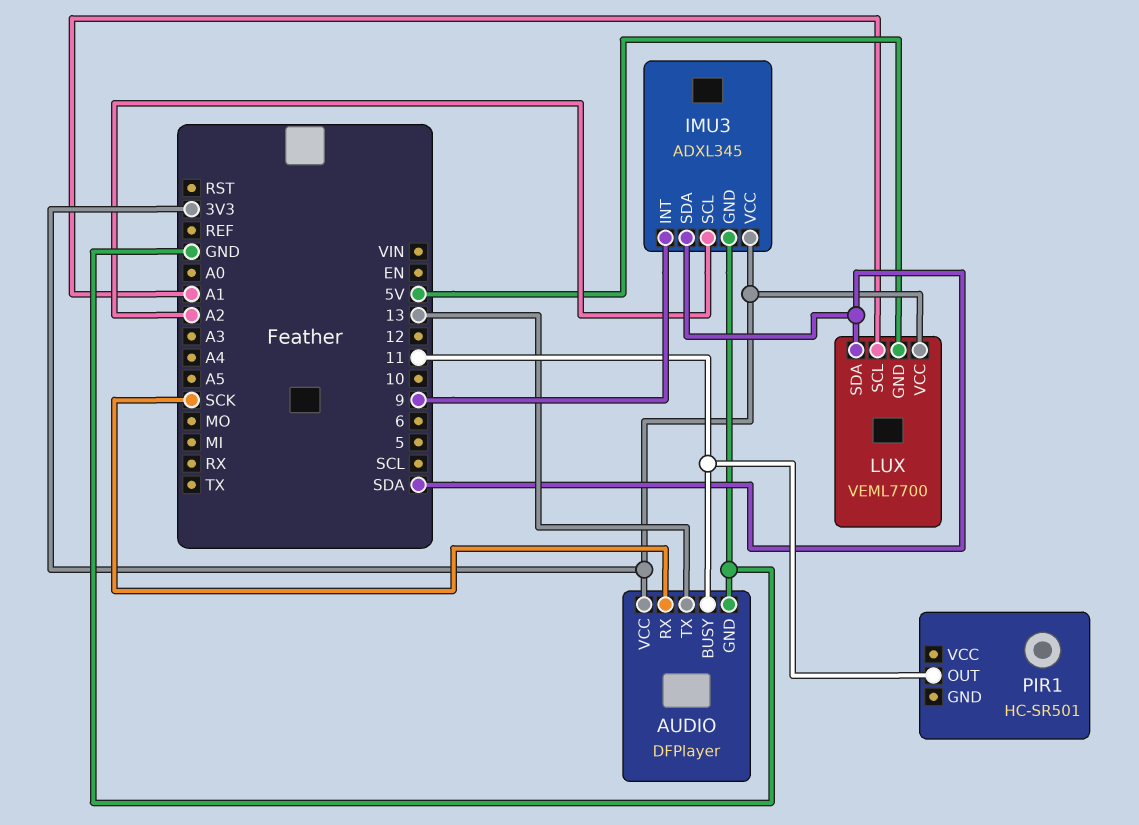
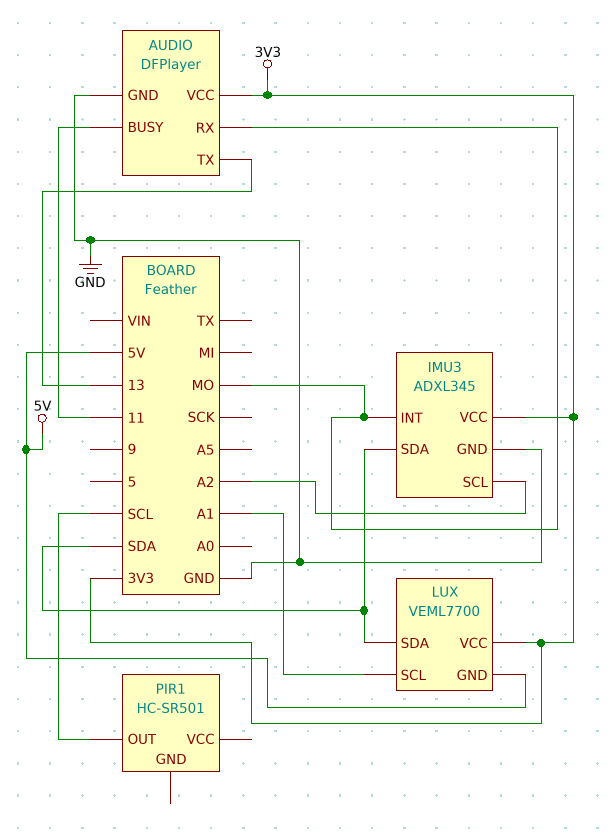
AUDIO pin RX: SCK -> MO
IMU3 pin INT: 9 -> MO
PIR1 pin OUT: 11 -> SCL

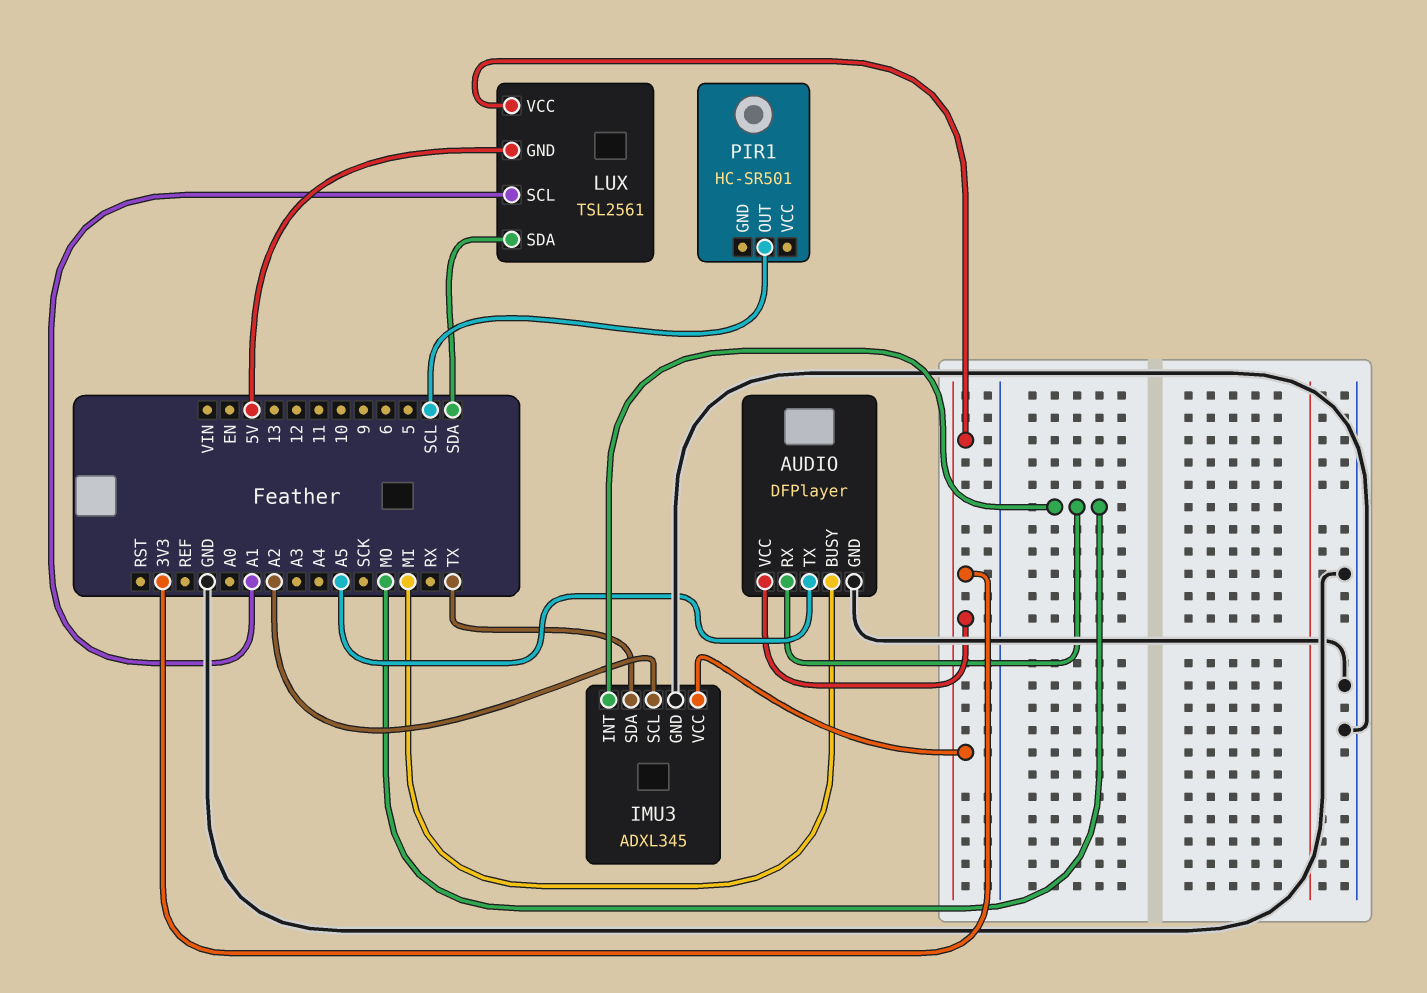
AUDIO pin BUSY: 11 -> MI
AUDIO pin TX: 13 -> A5
IMU3 pin SDA: SDA -> TX
LUX: VEML7700 -> TSL2561

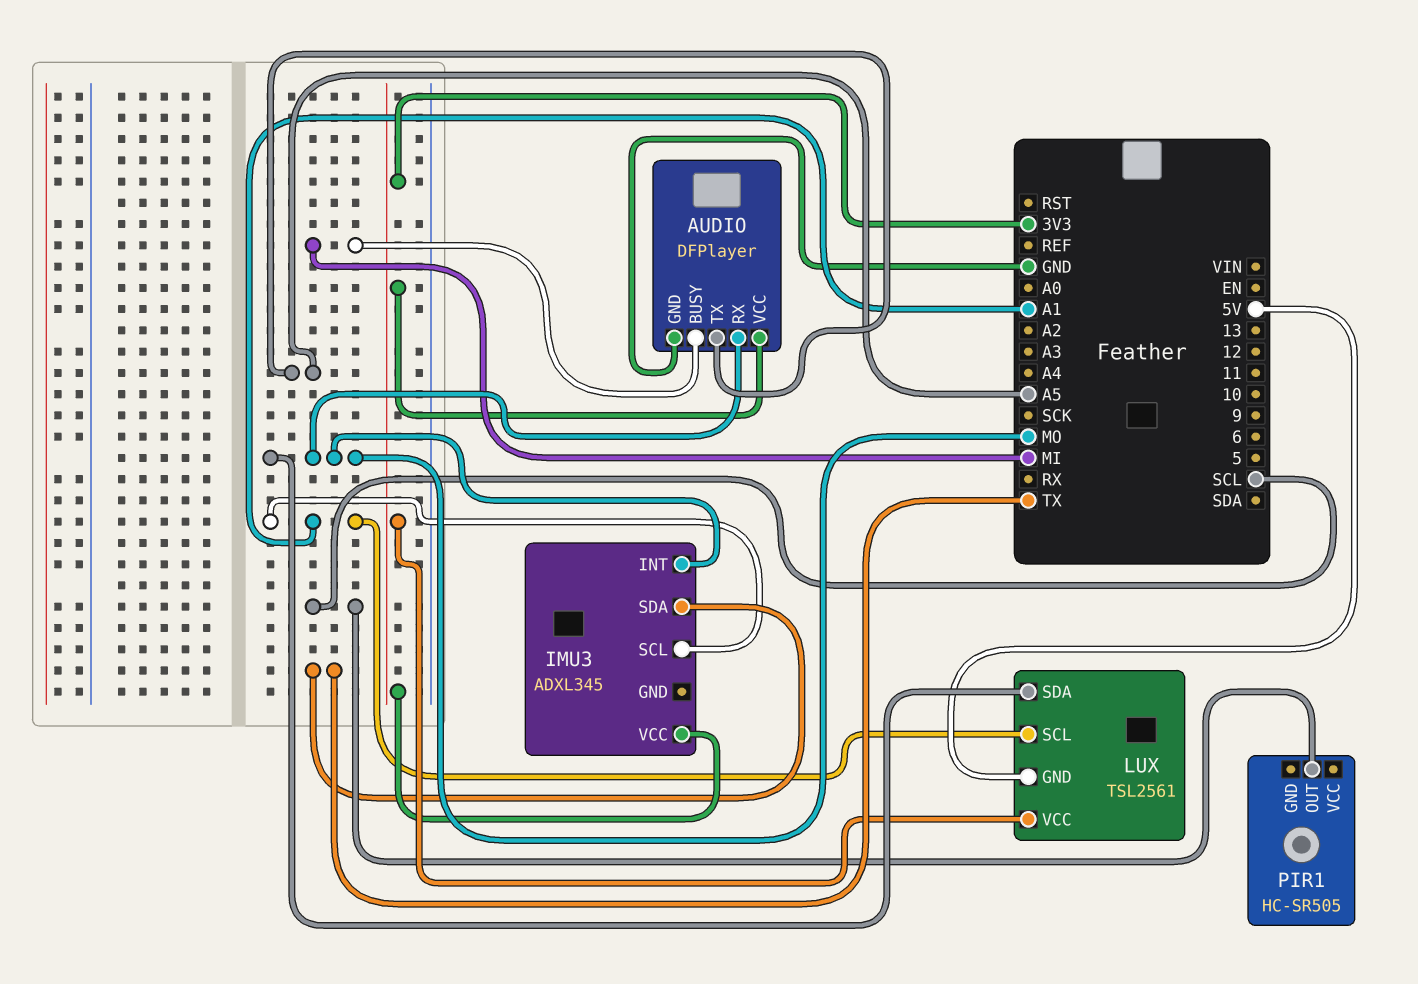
IMU3 pin GND: GND -> none
IMU3 pin SCL: A2 -> A1
LUX pin SDA: SDA -> MO
PIR1: HC-SR501 -> HC-SR505

